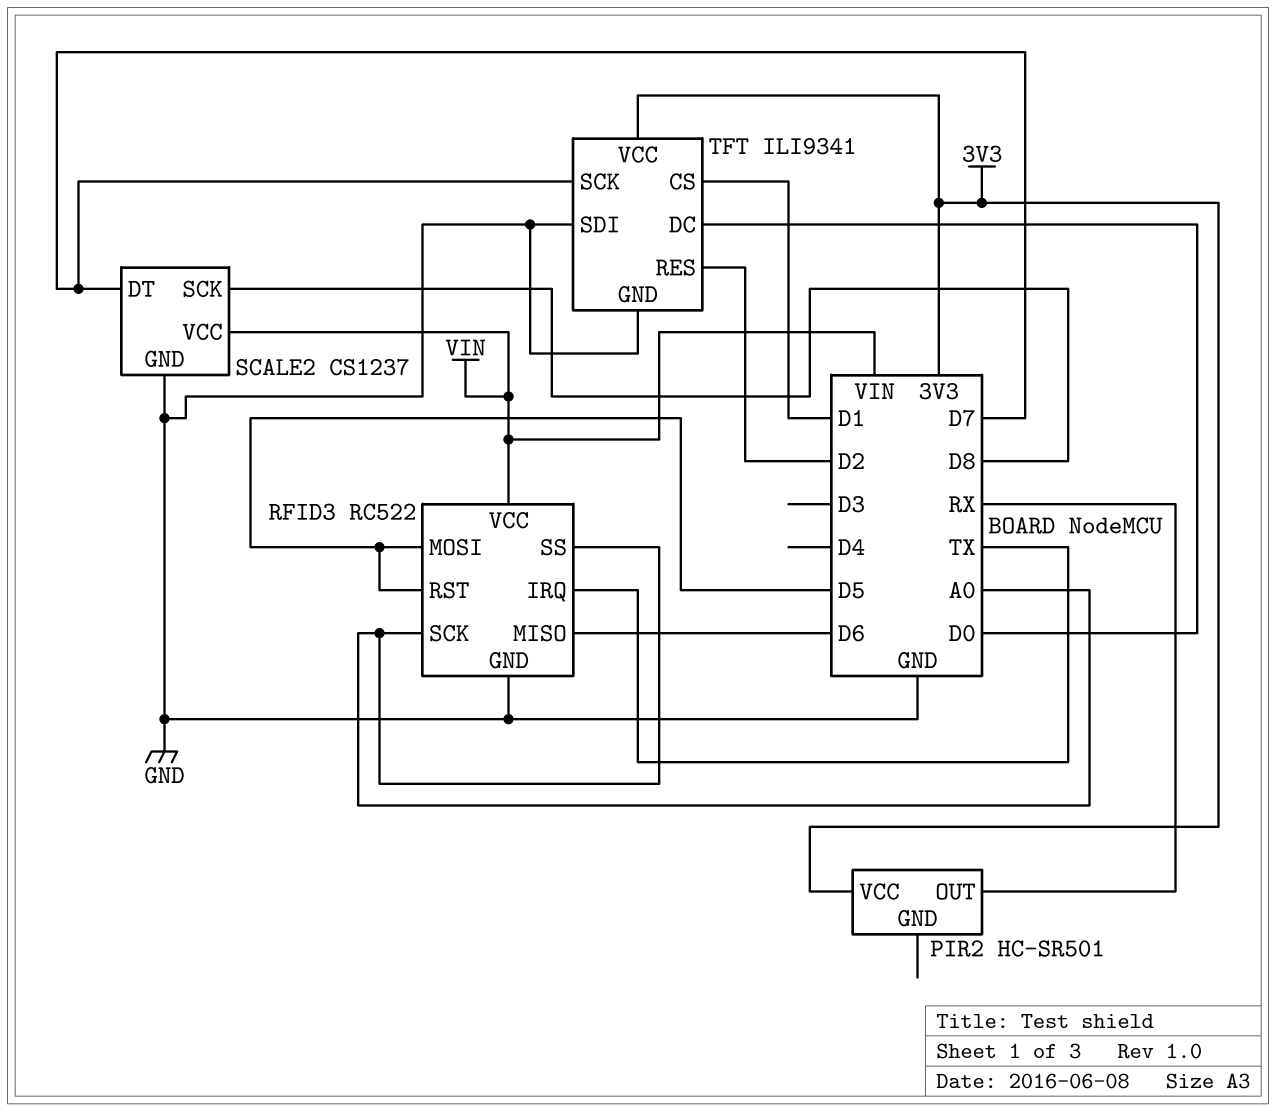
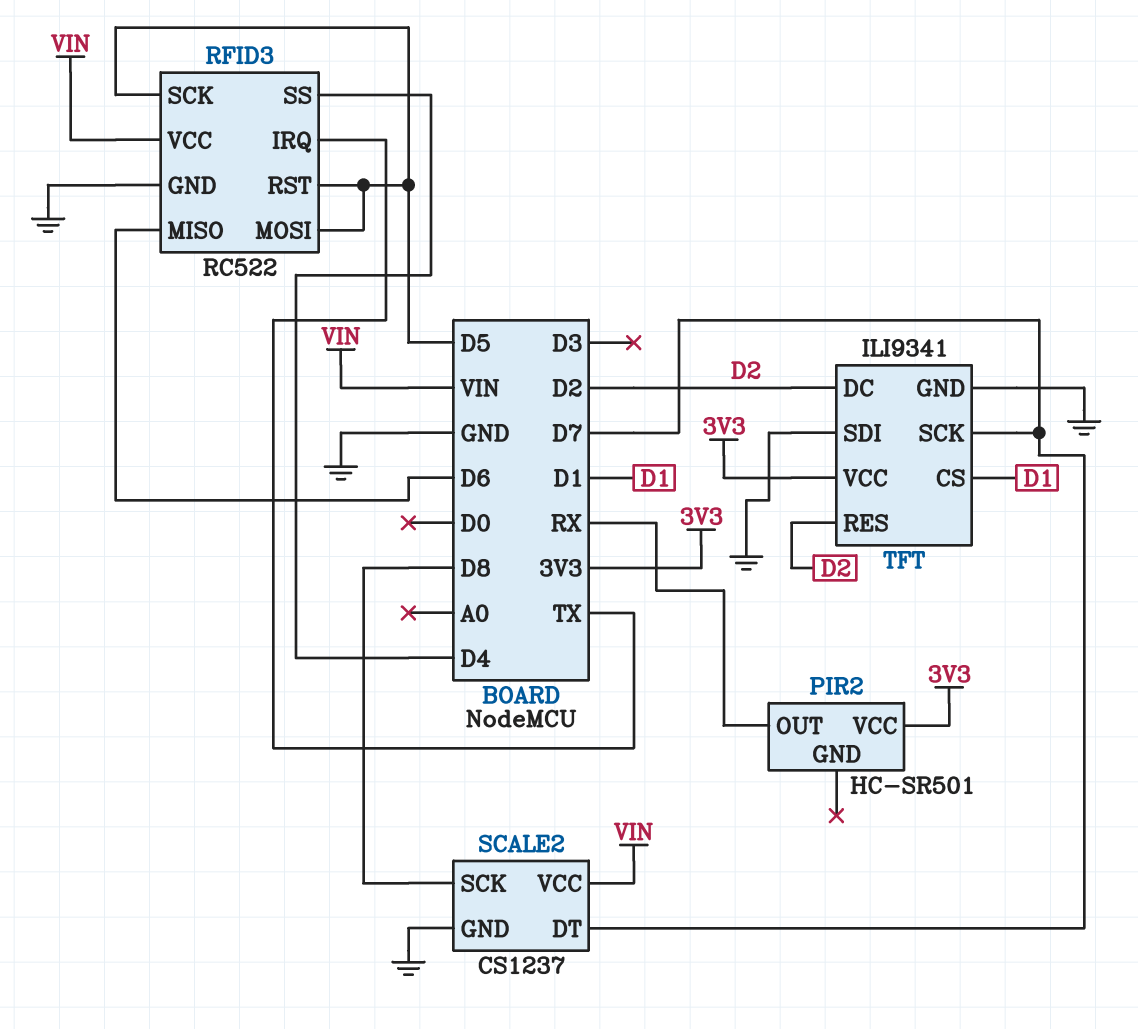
RFID3 pin SCK: A0 -> D5
RFID3 pin SS: A0 -> D4
TFT pin DC: D0 -> D2

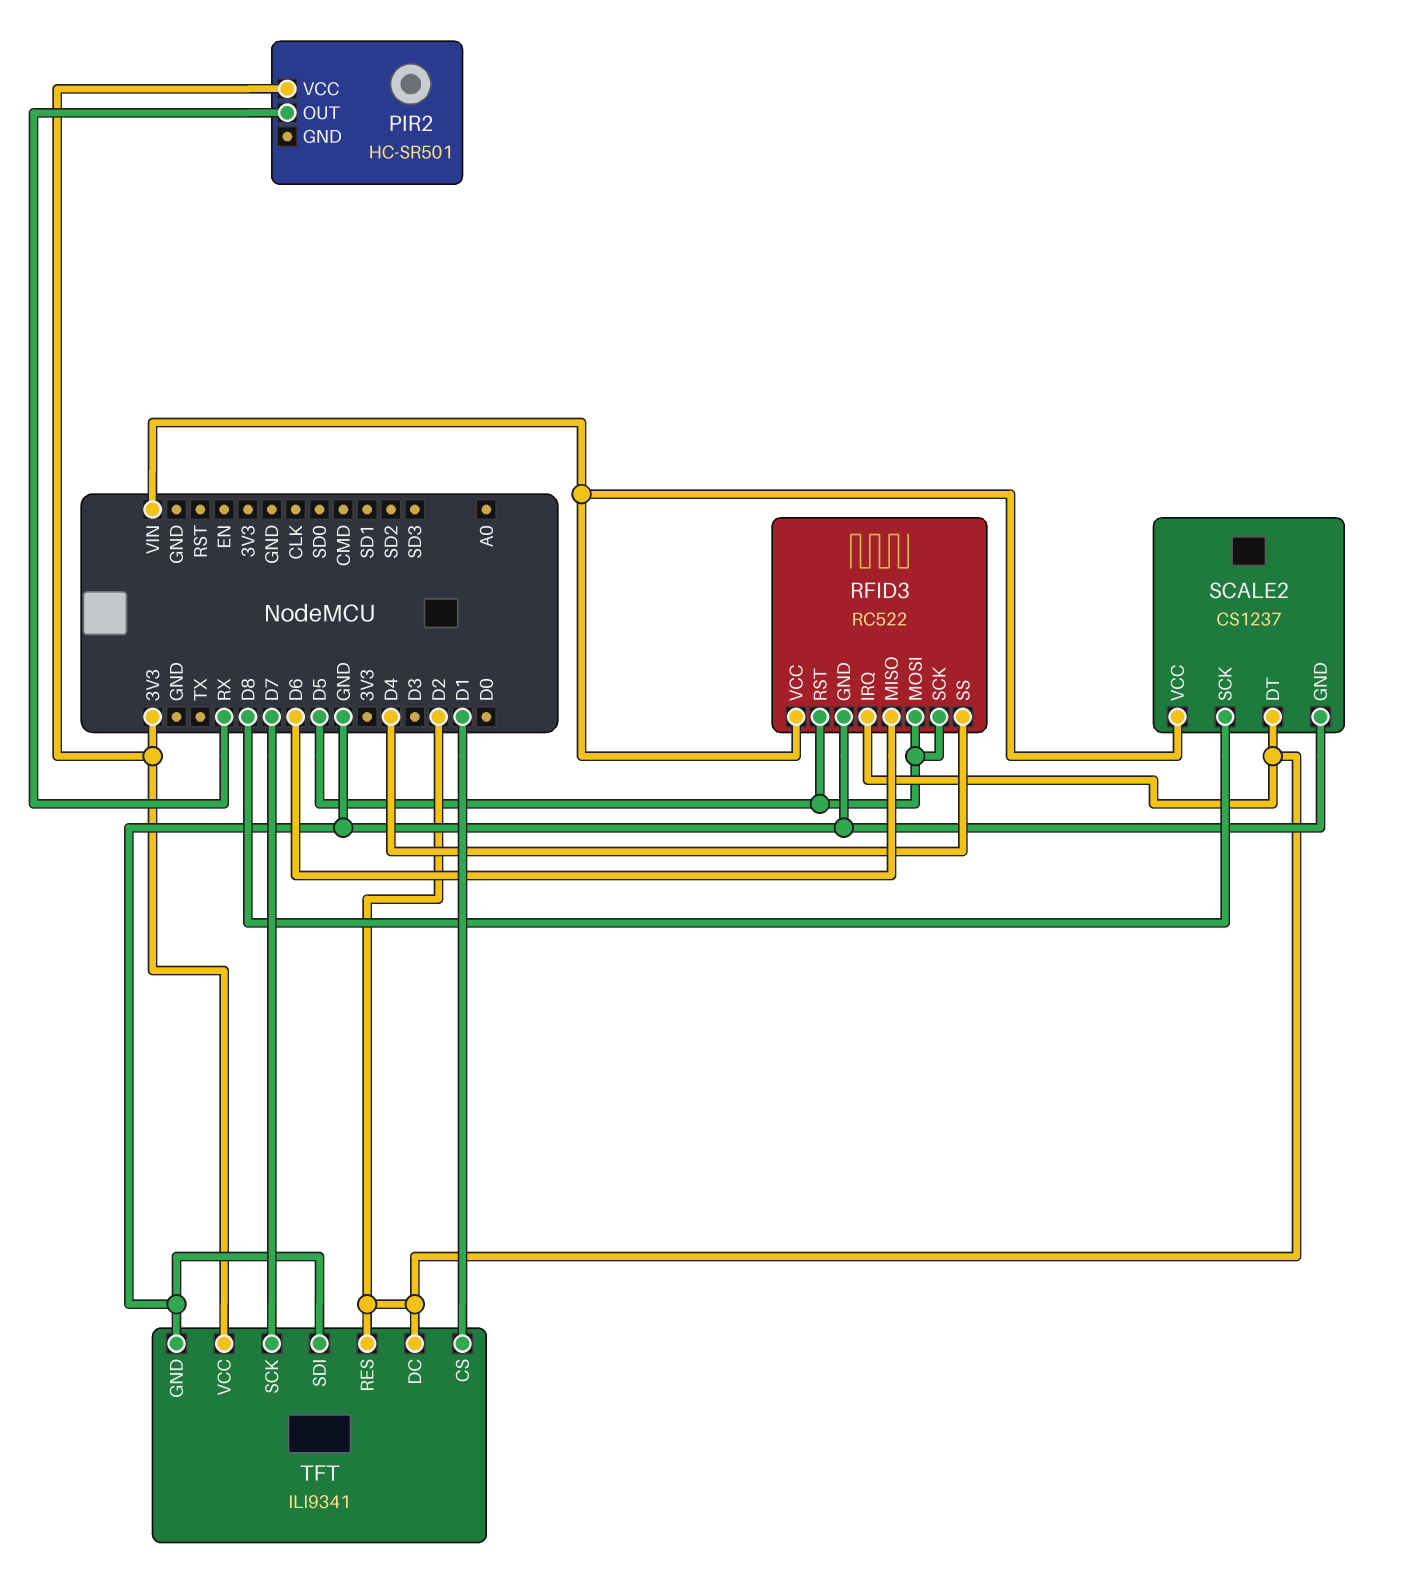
RFID3 pin IRQ: TX -> D2
SCALE2 pin DT: D7 -> D2

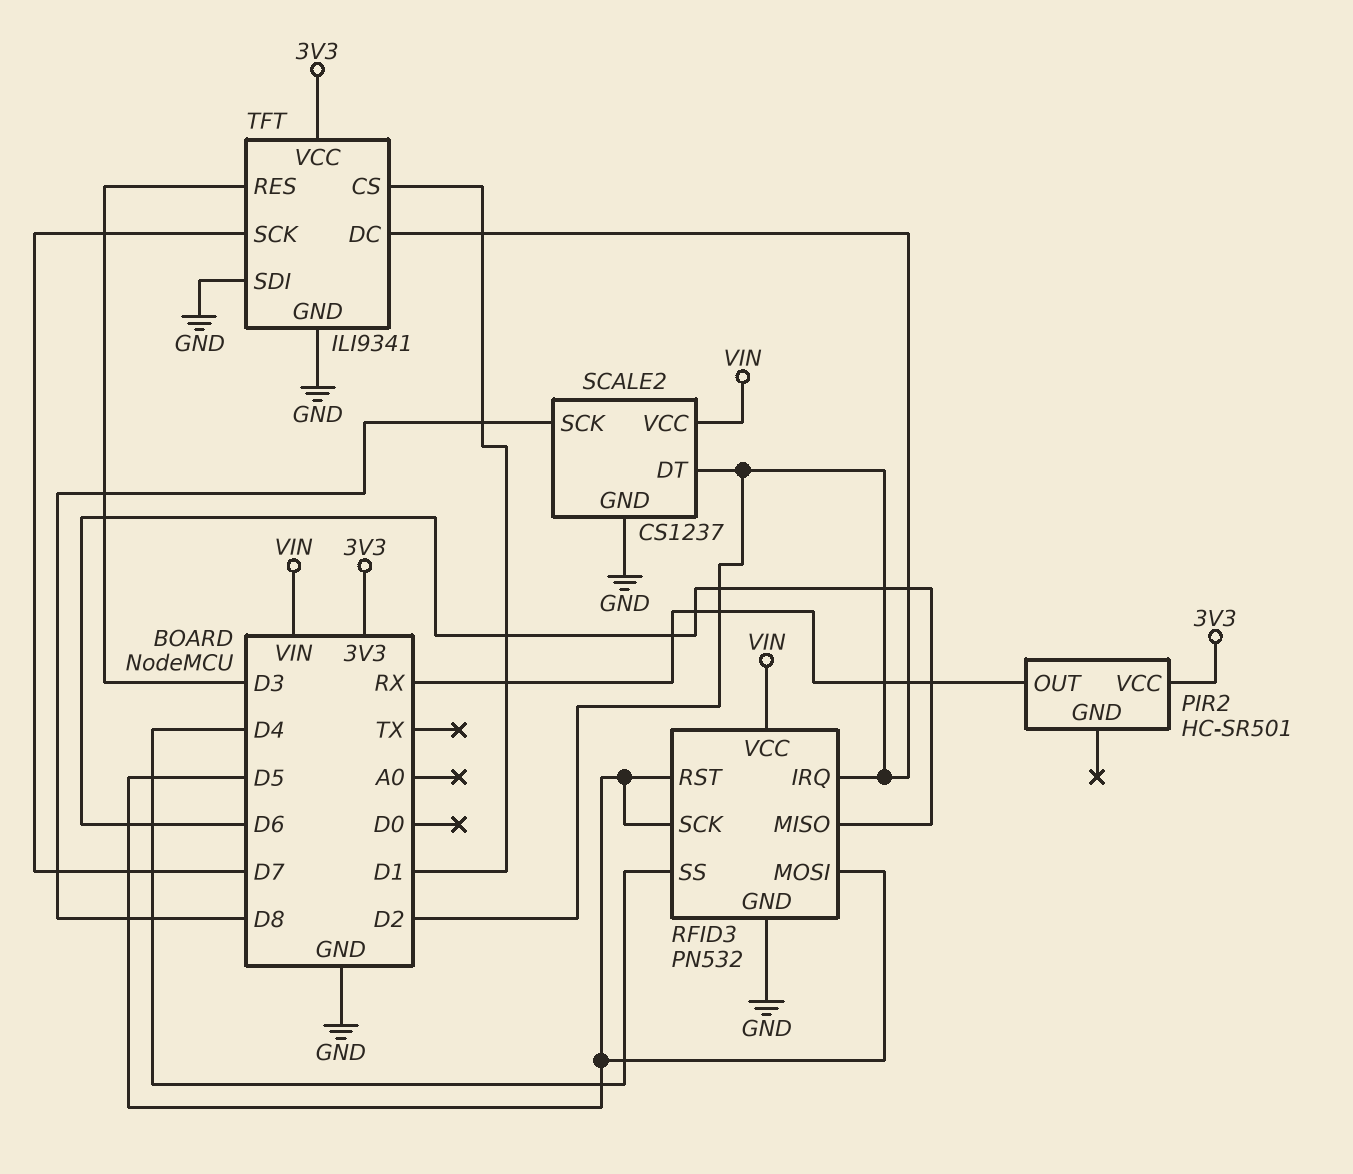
RFID3: RC522 -> PN532
TFT pin RES: D2 -> D3

